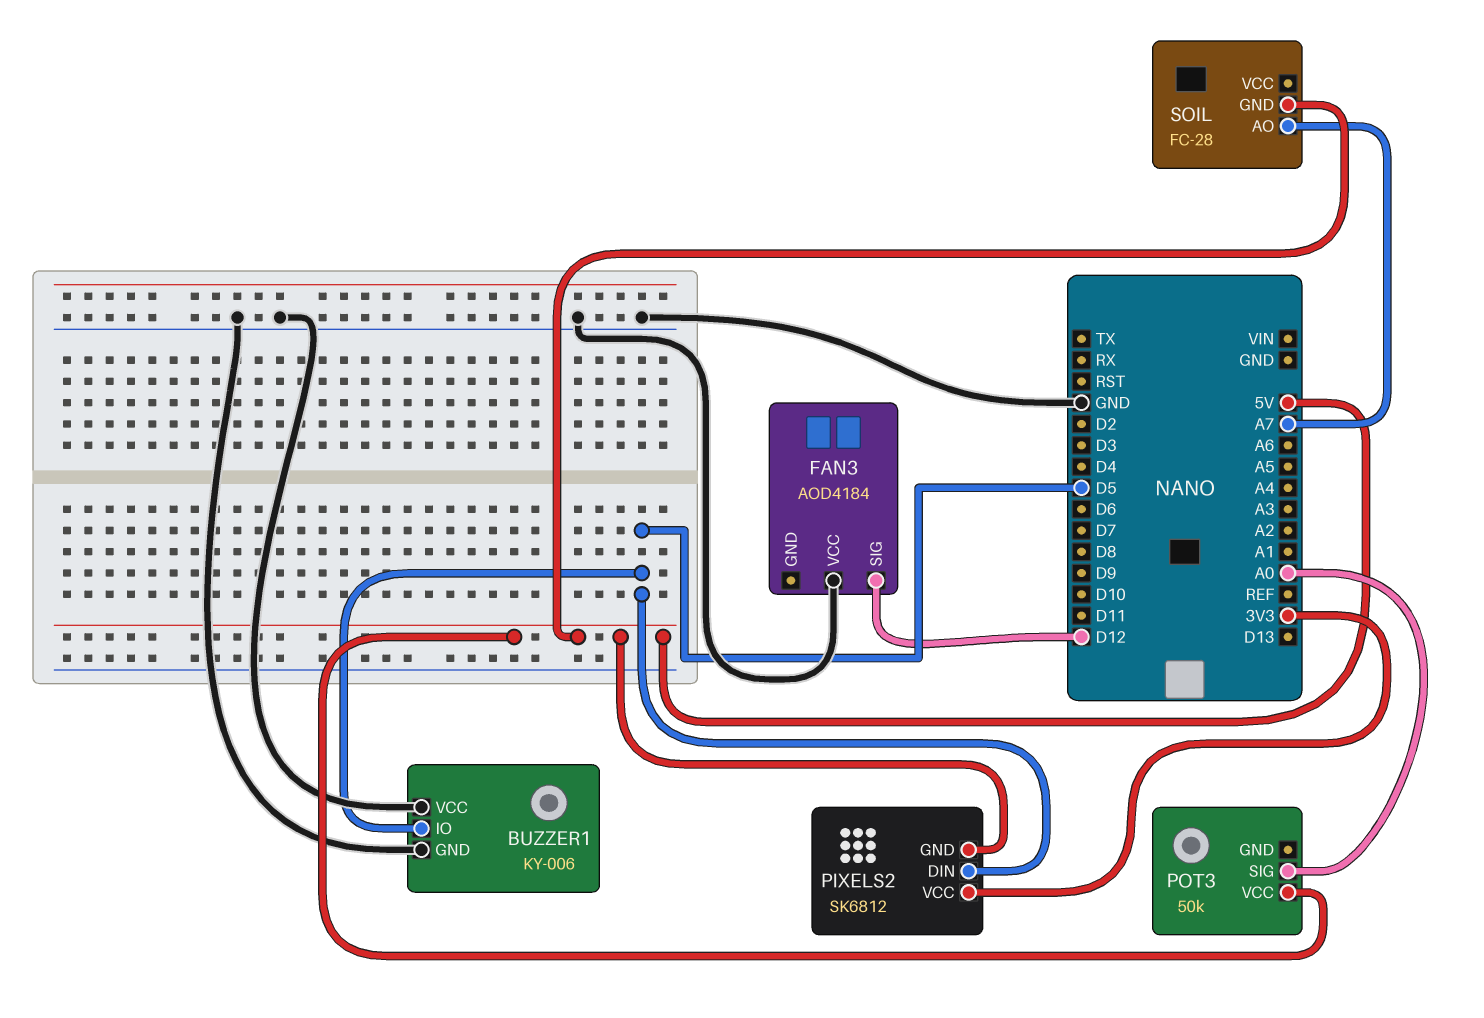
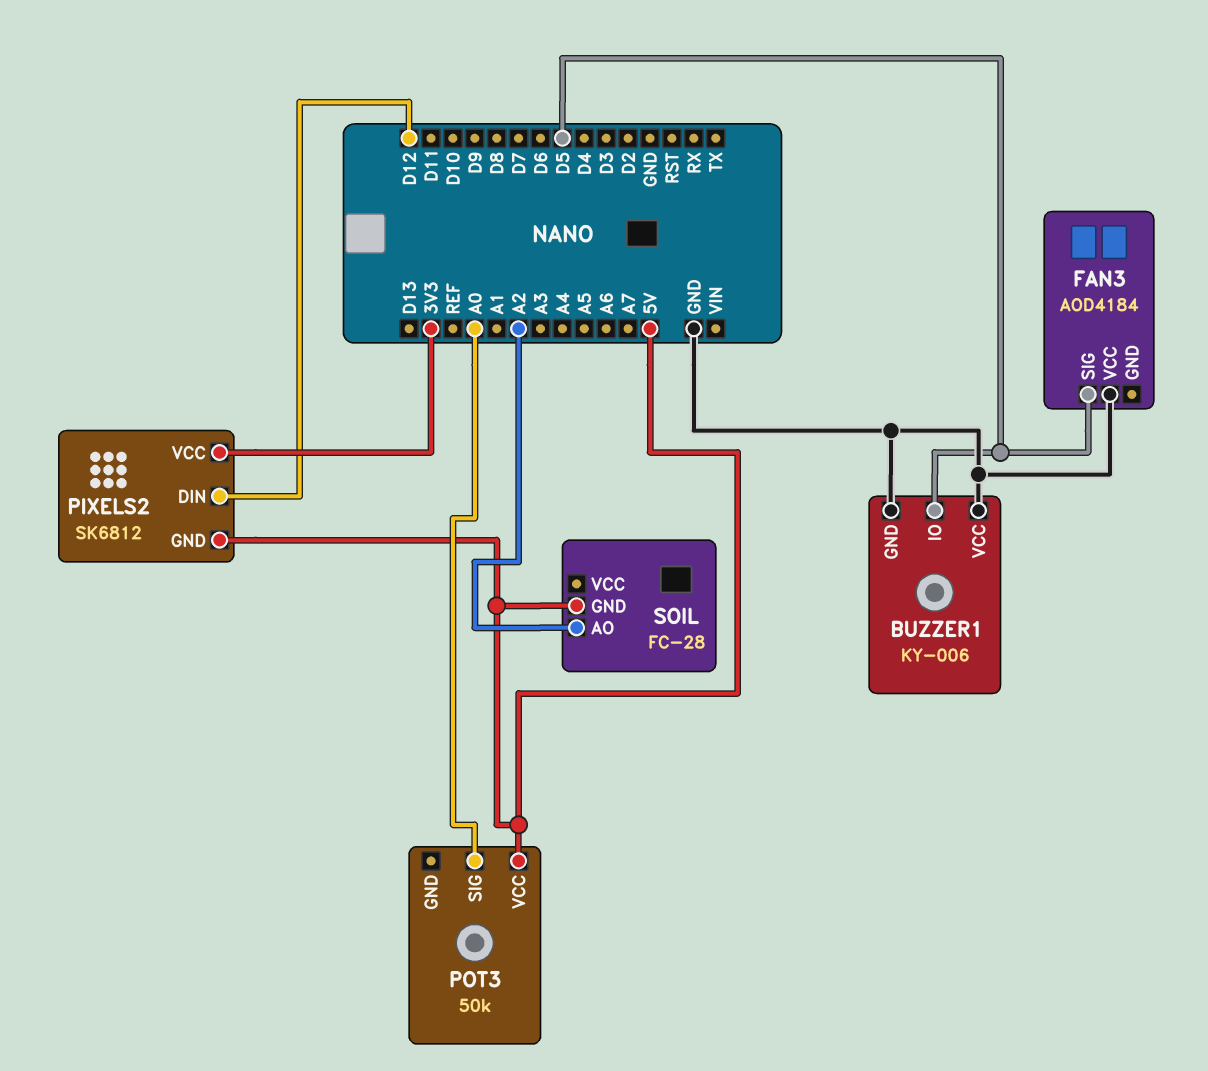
FAN3 pin SIG: D12 -> D5
PIXELS2 pin DIN: D5 -> D12
SOIL pin AO: A7 -> A2

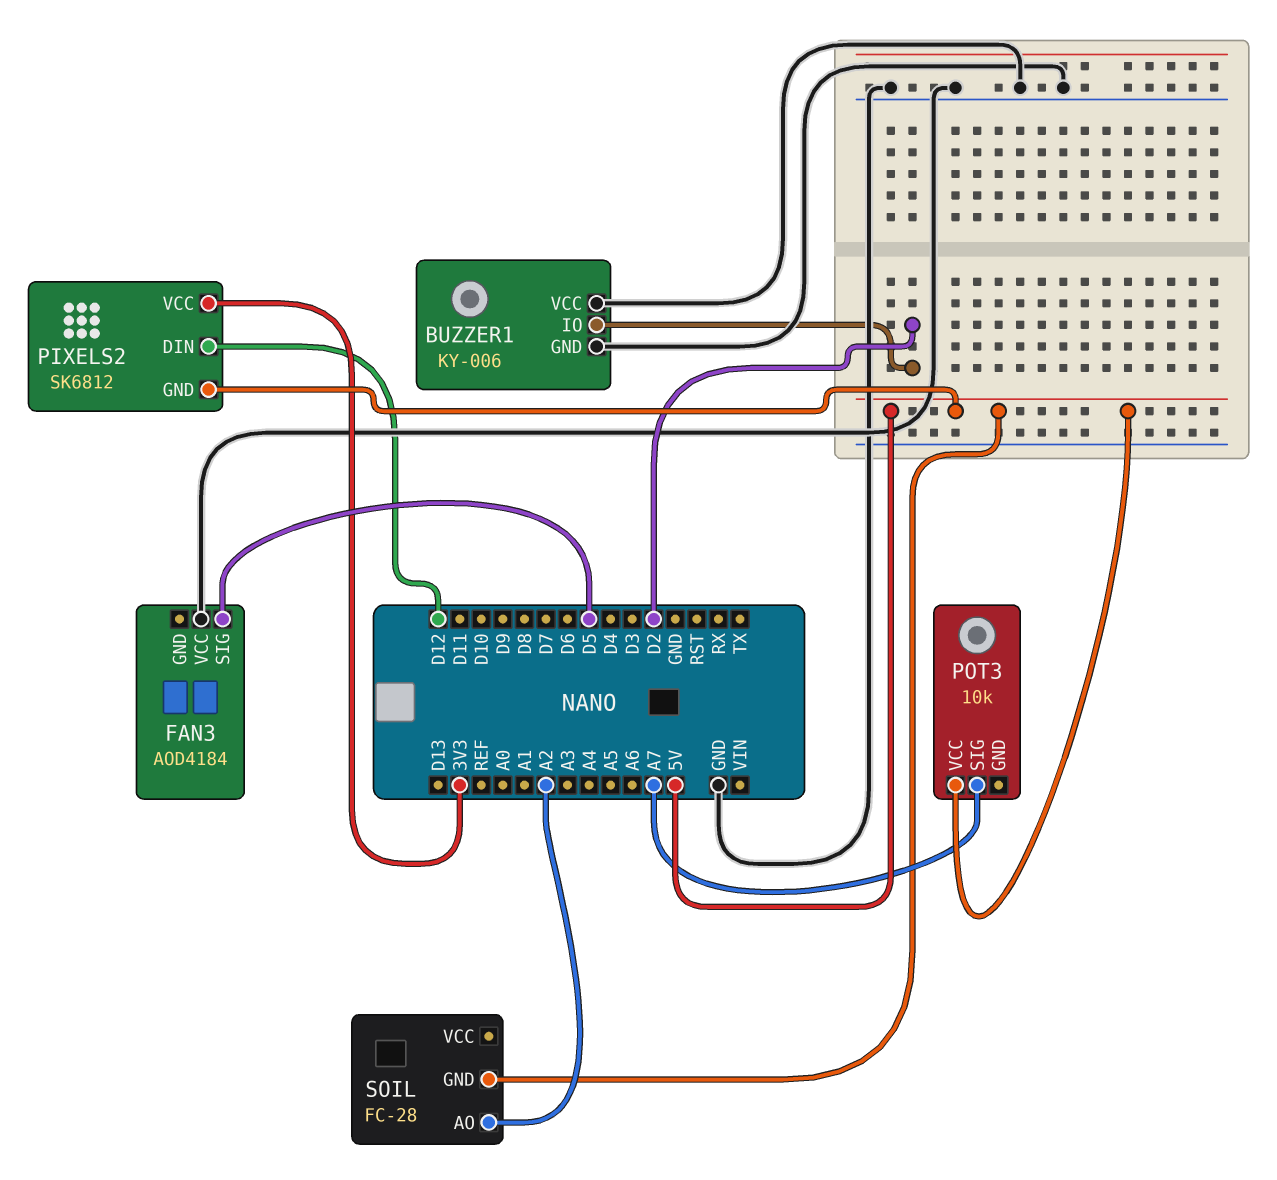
BUZZER1 pin IO: D5 -> D2
POT3: 50k -> 10k
POT3 pin SIG: A0 -> A7

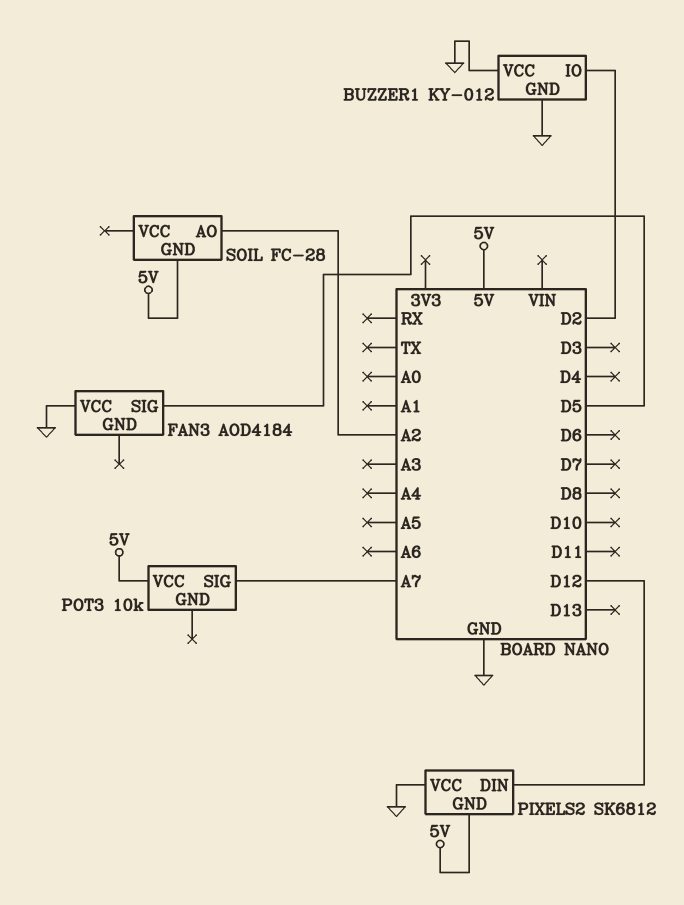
BUZZER1: KY-006 -> KY-012
PIXELS2 pin VCC: 3V3 -> GND

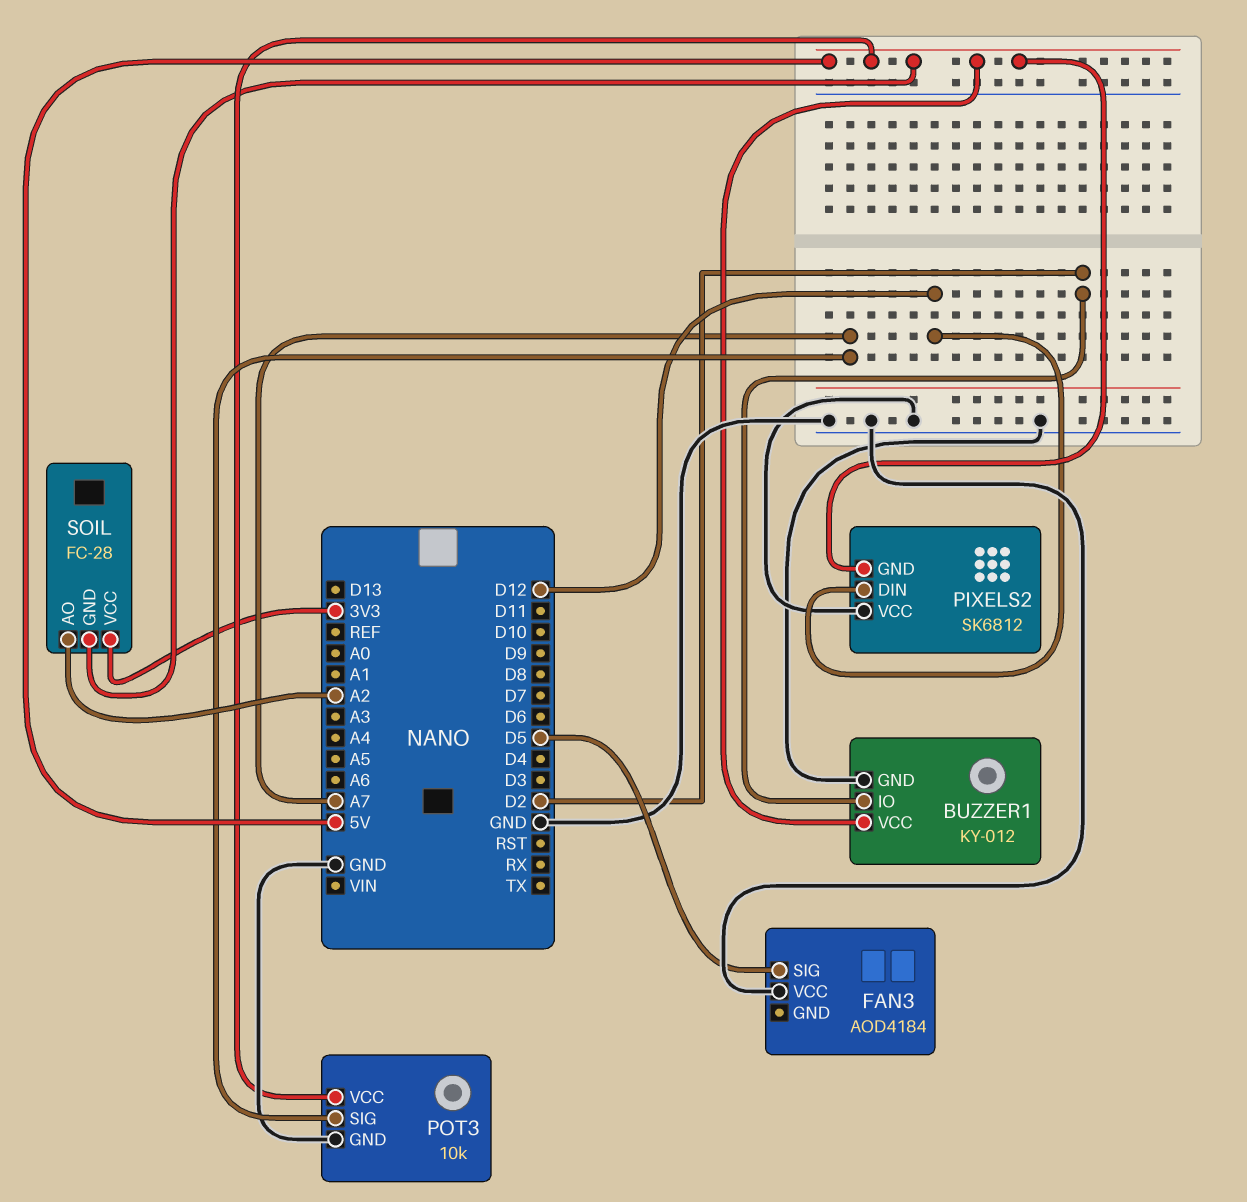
BUZZER1 pin VCC: GND -> 5V
POT3 pin GND: none -> GND
SOIL pin VCC: none -> 3V3

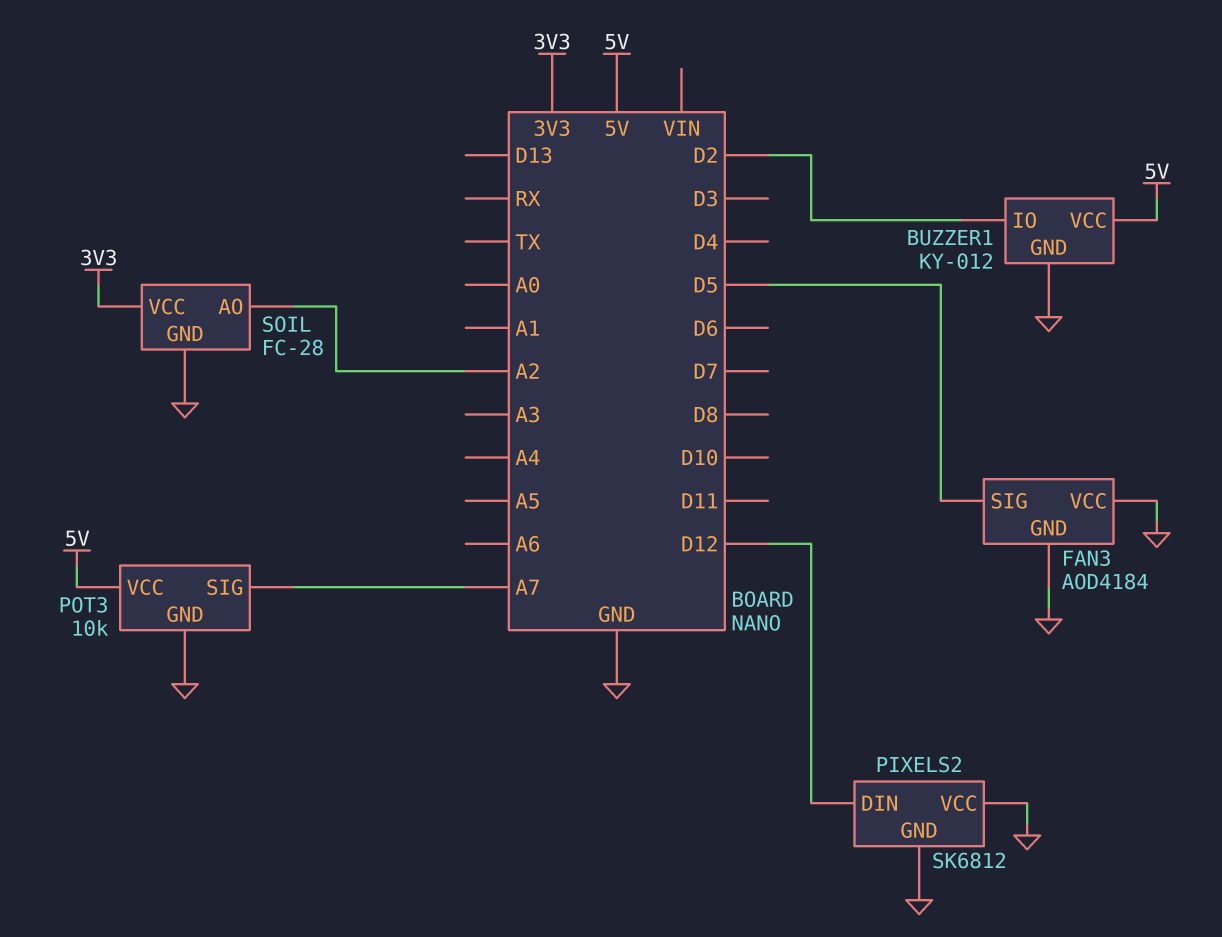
FAN3 pin GND: none -> GND
PIXELS2 pin GND: 5V -> GND
SOIL pin GND: 5V -> GND

